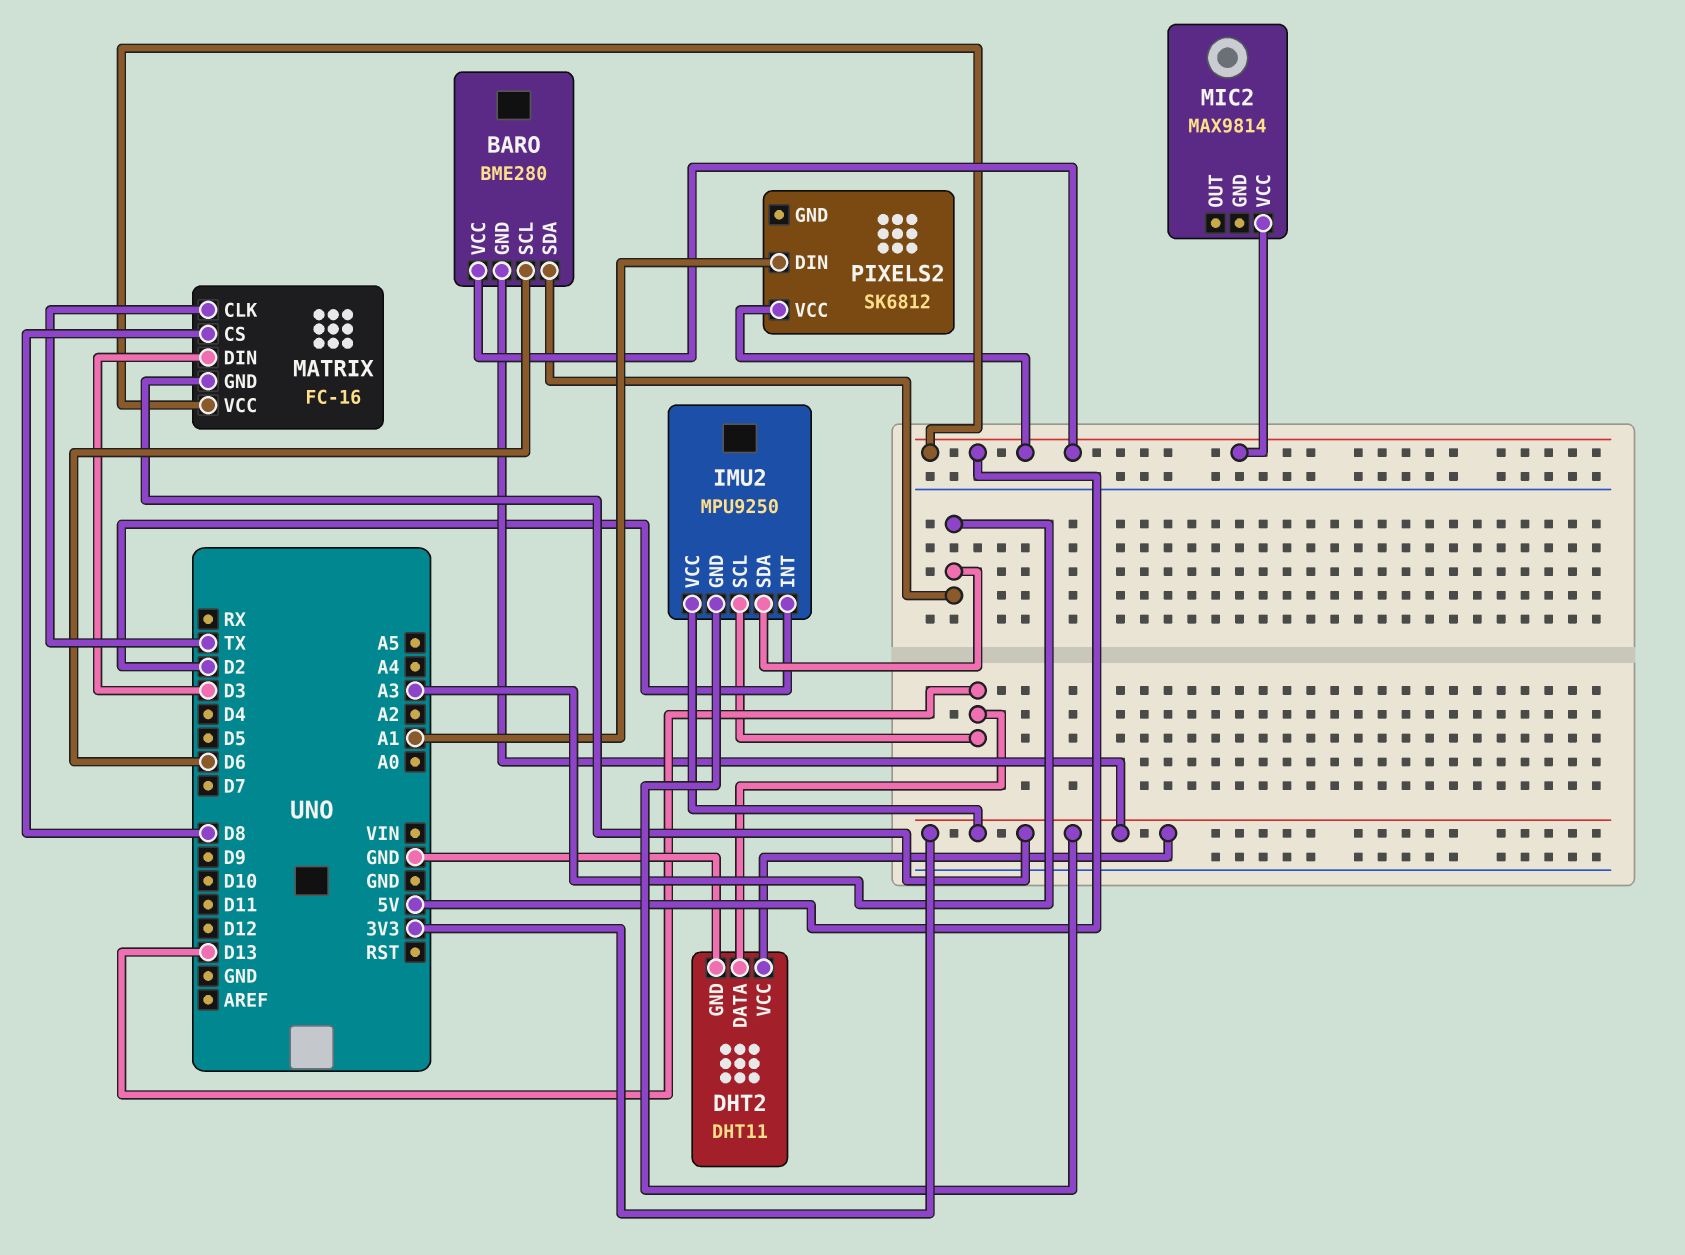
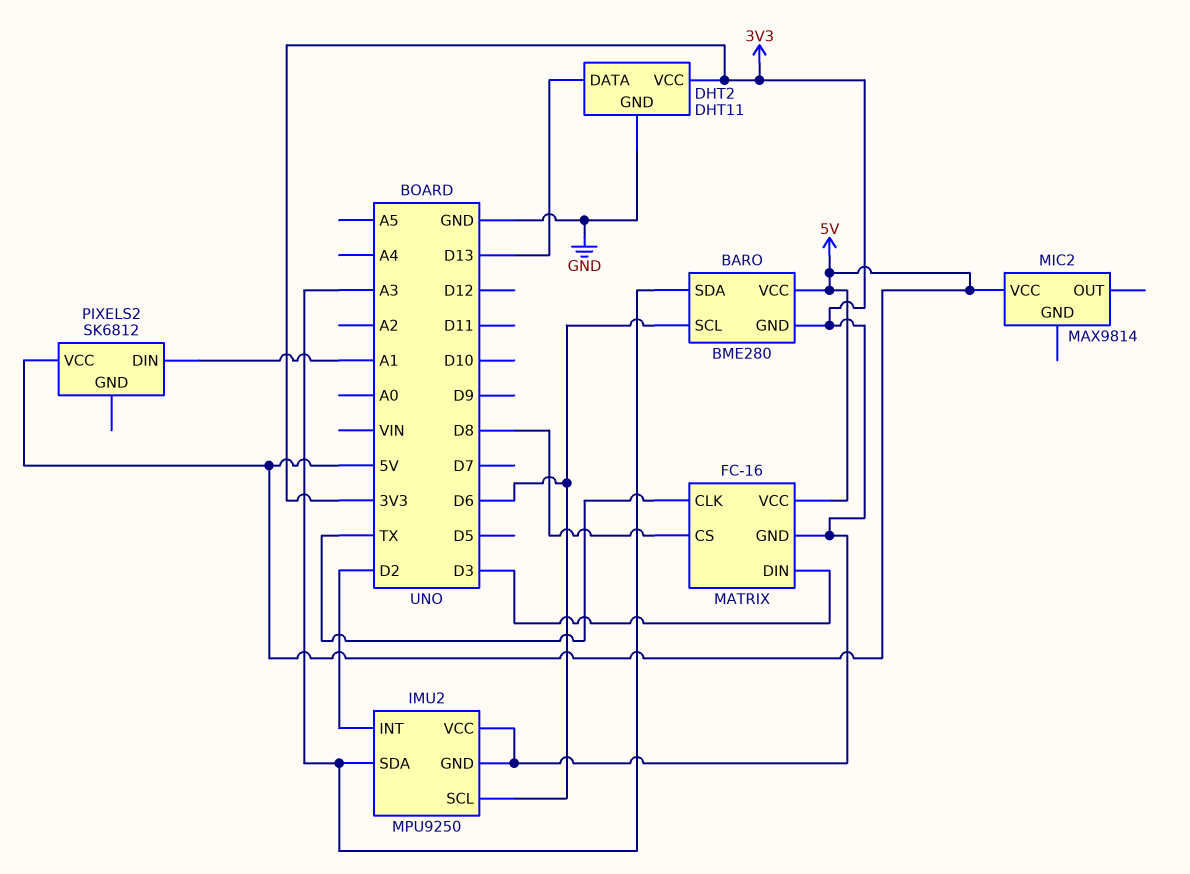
IMU2 pin SCL: D13 -> D6

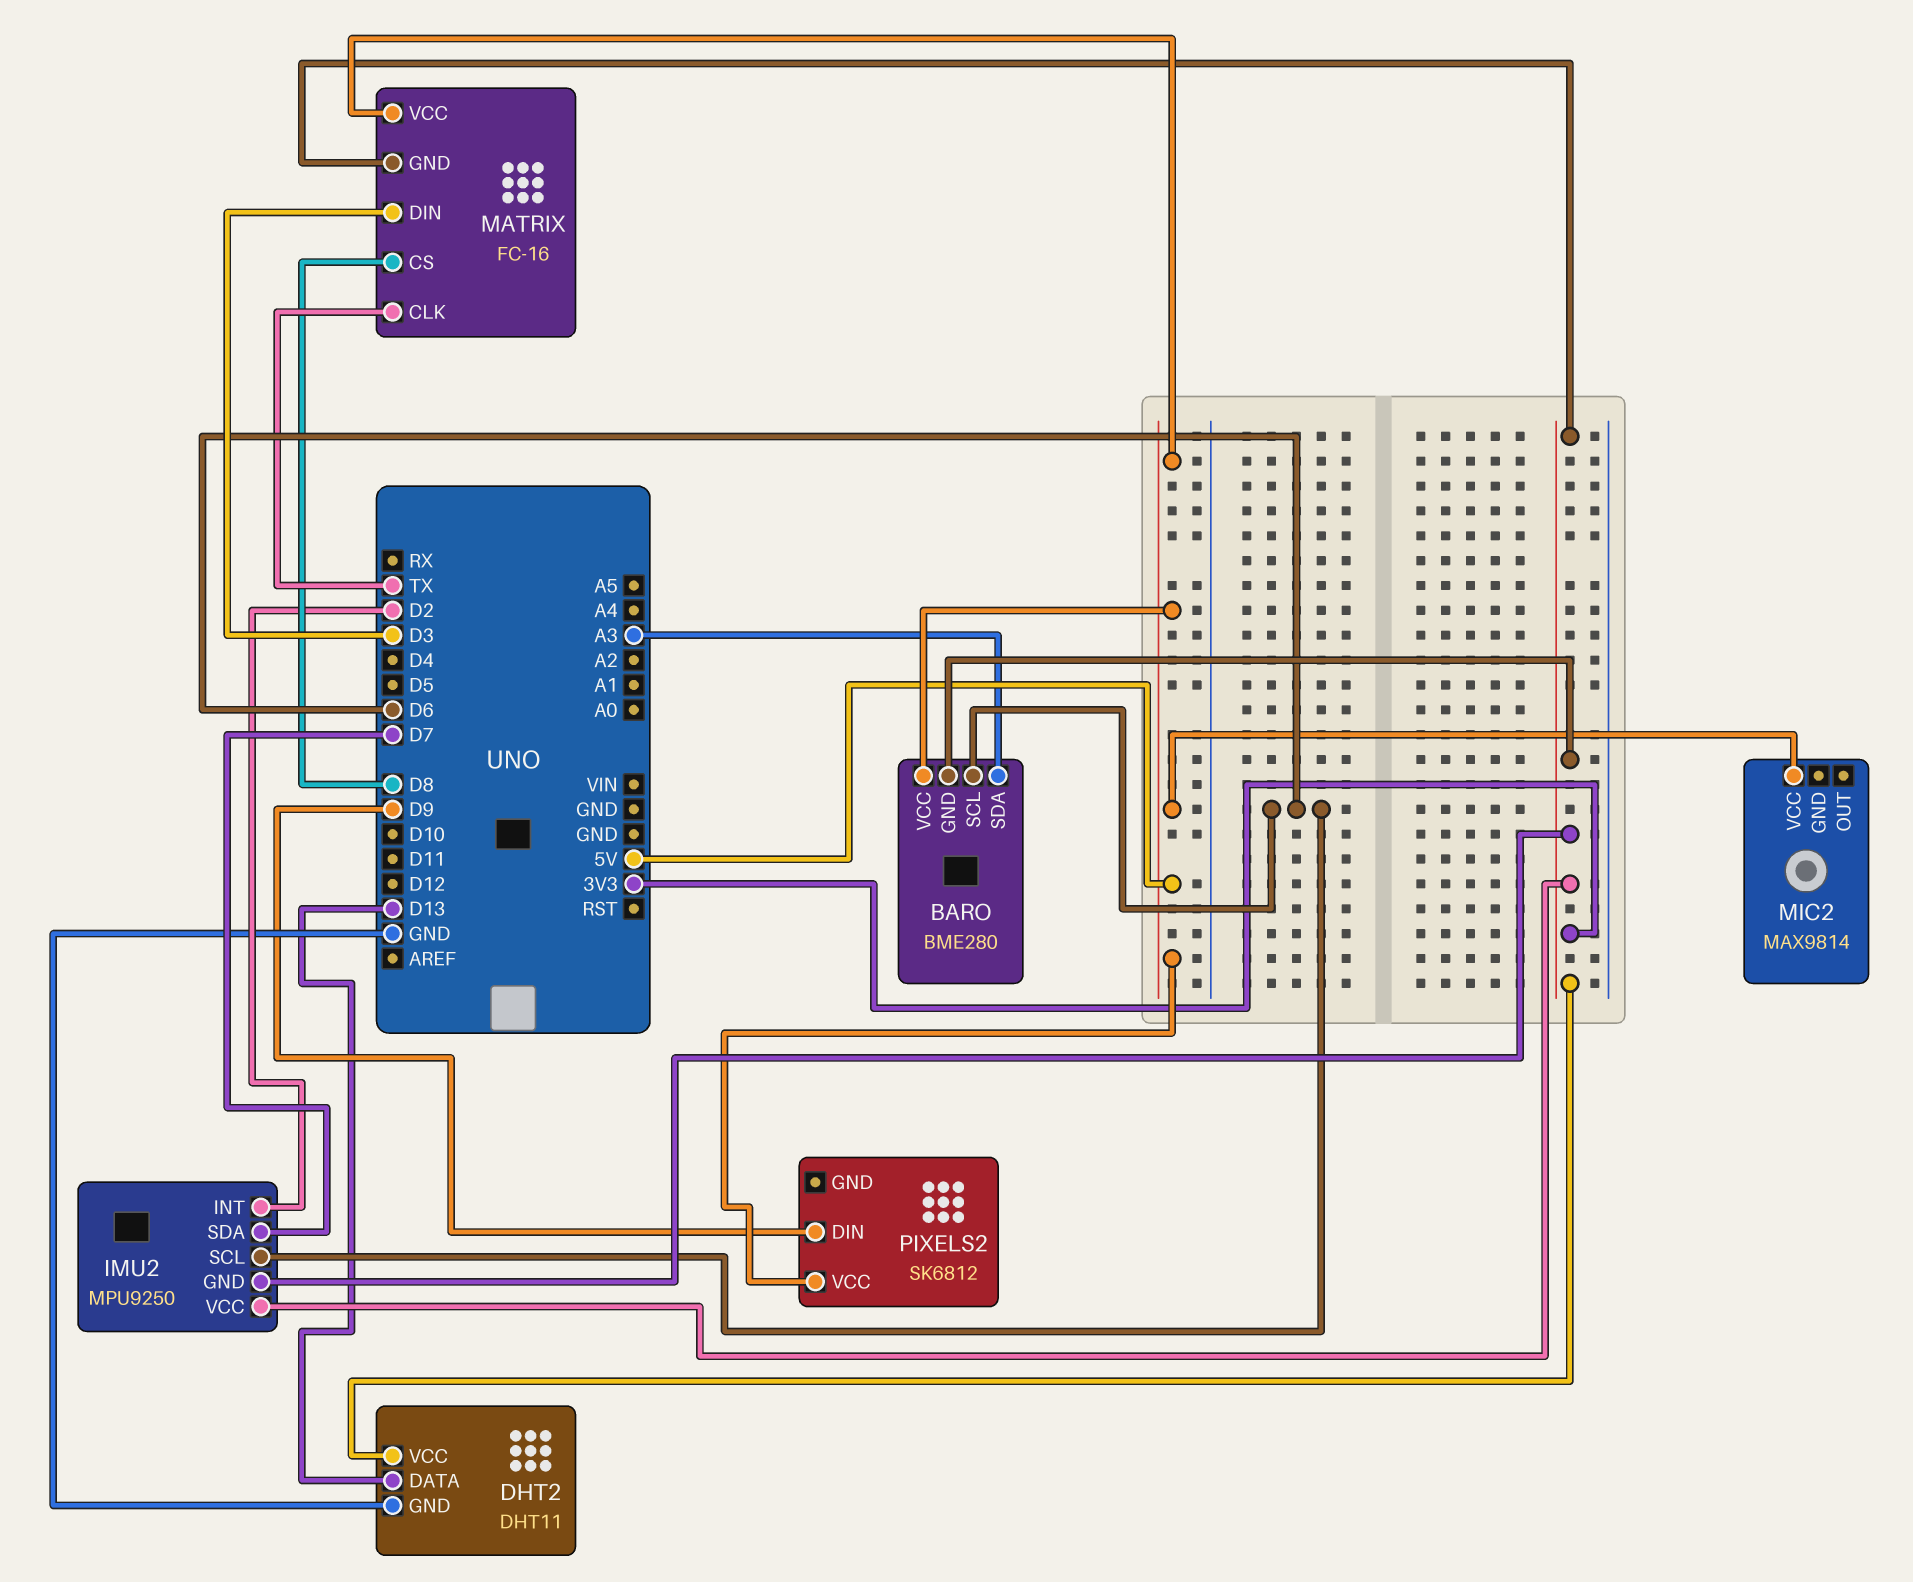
IMU2 pin SDA: A3 -> D7
PIXELS2 pin DIN: A1 -> D9

